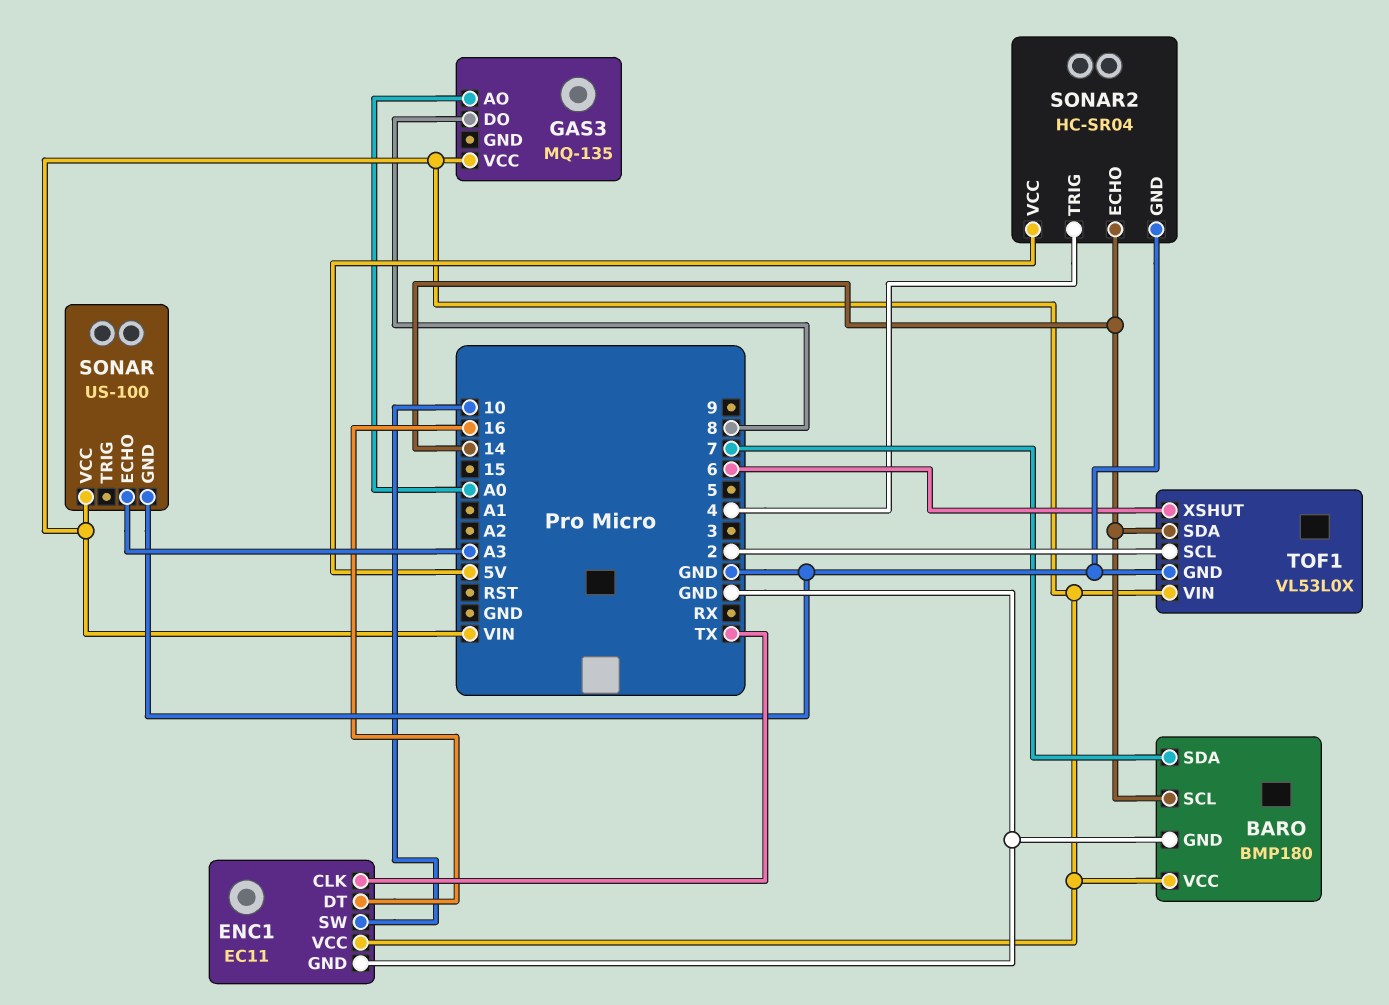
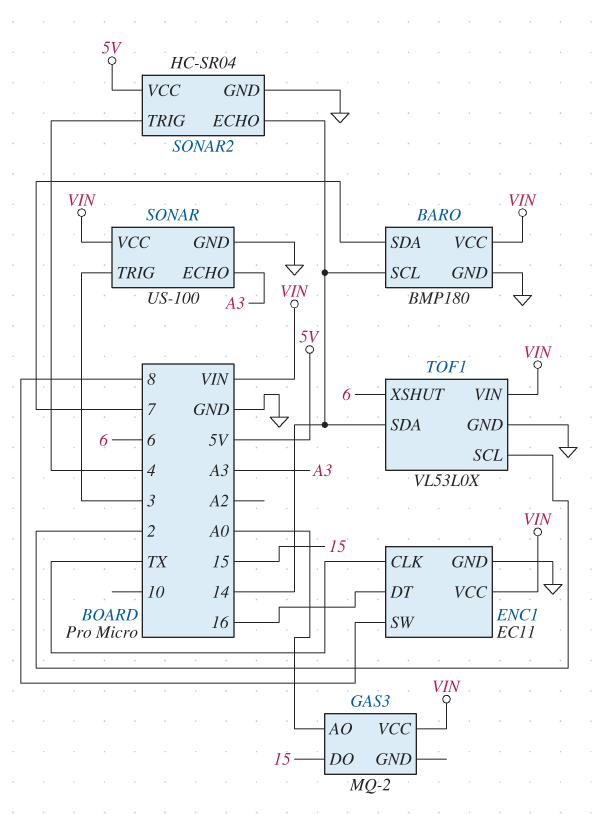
ENC1 pin SW: 10 -> 8
GAS3: MQ-135 -> MQ-2
GAS3 pin DO: 8 -> 15
SONAR pin TRIG: none -> 3

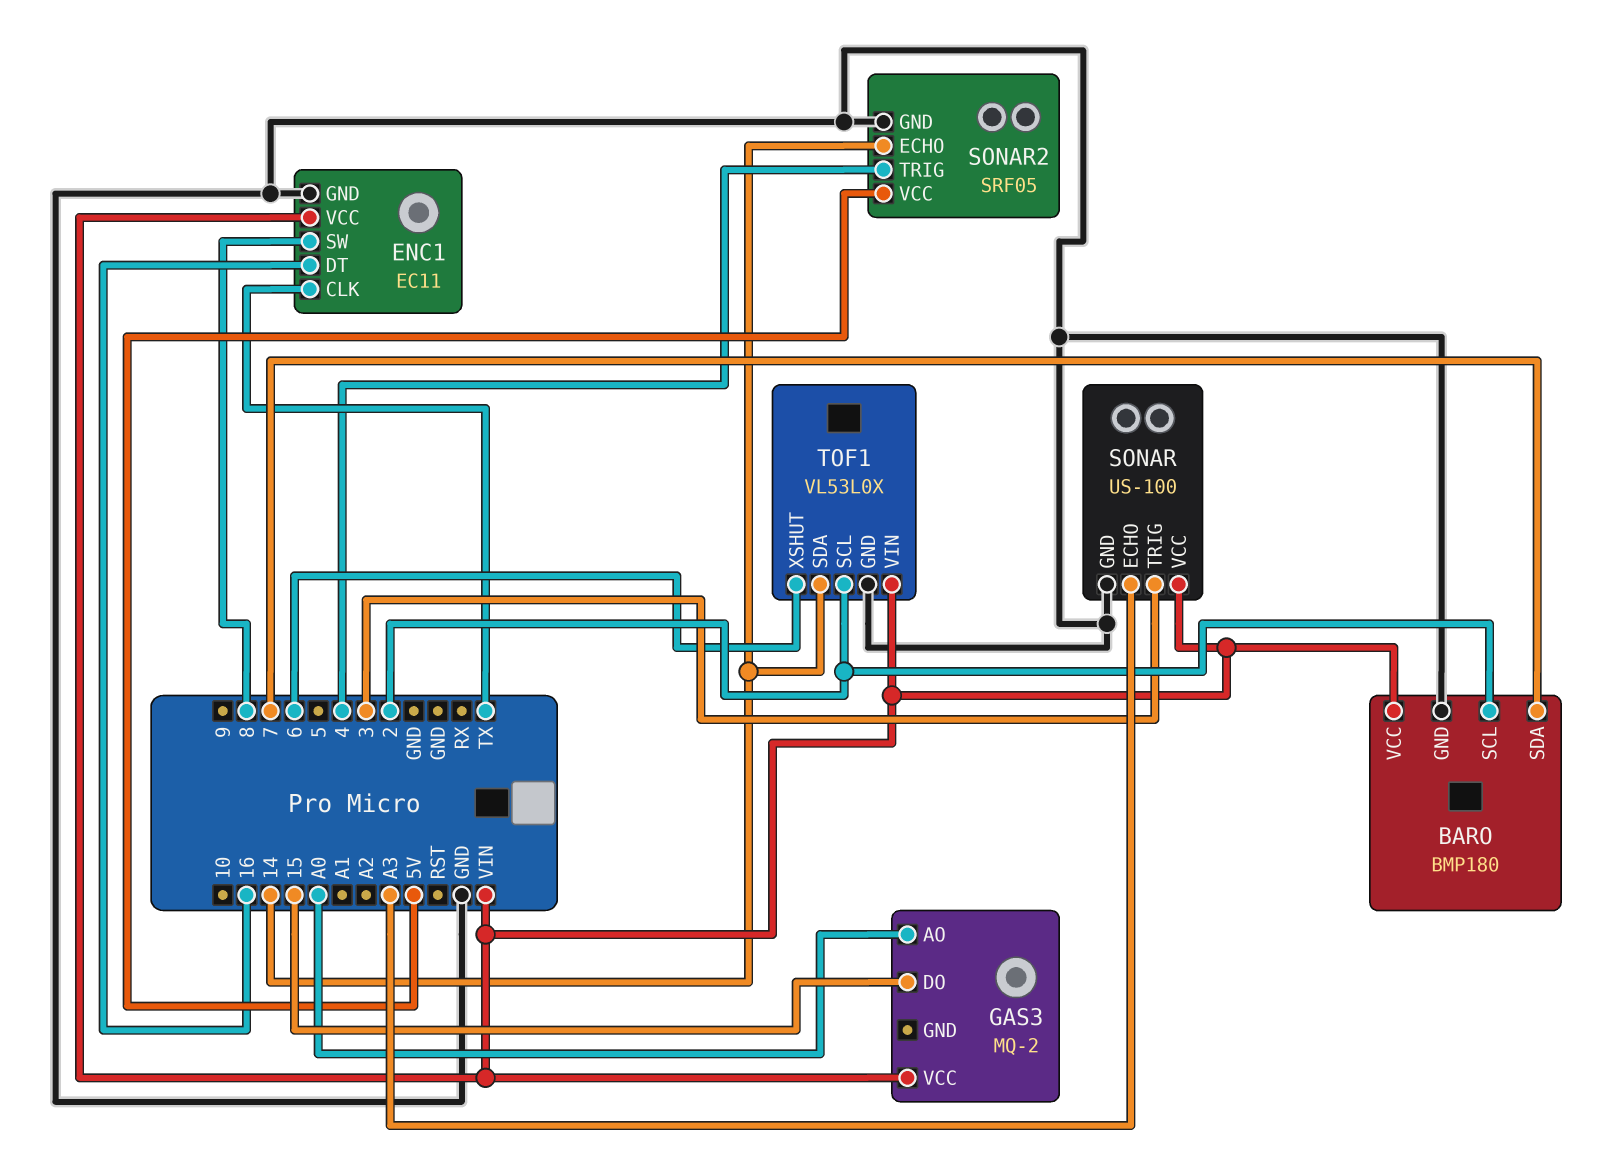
BARO pin SCL: 14 -> 2
SONAR2: HC-SR04 -> SRF05

